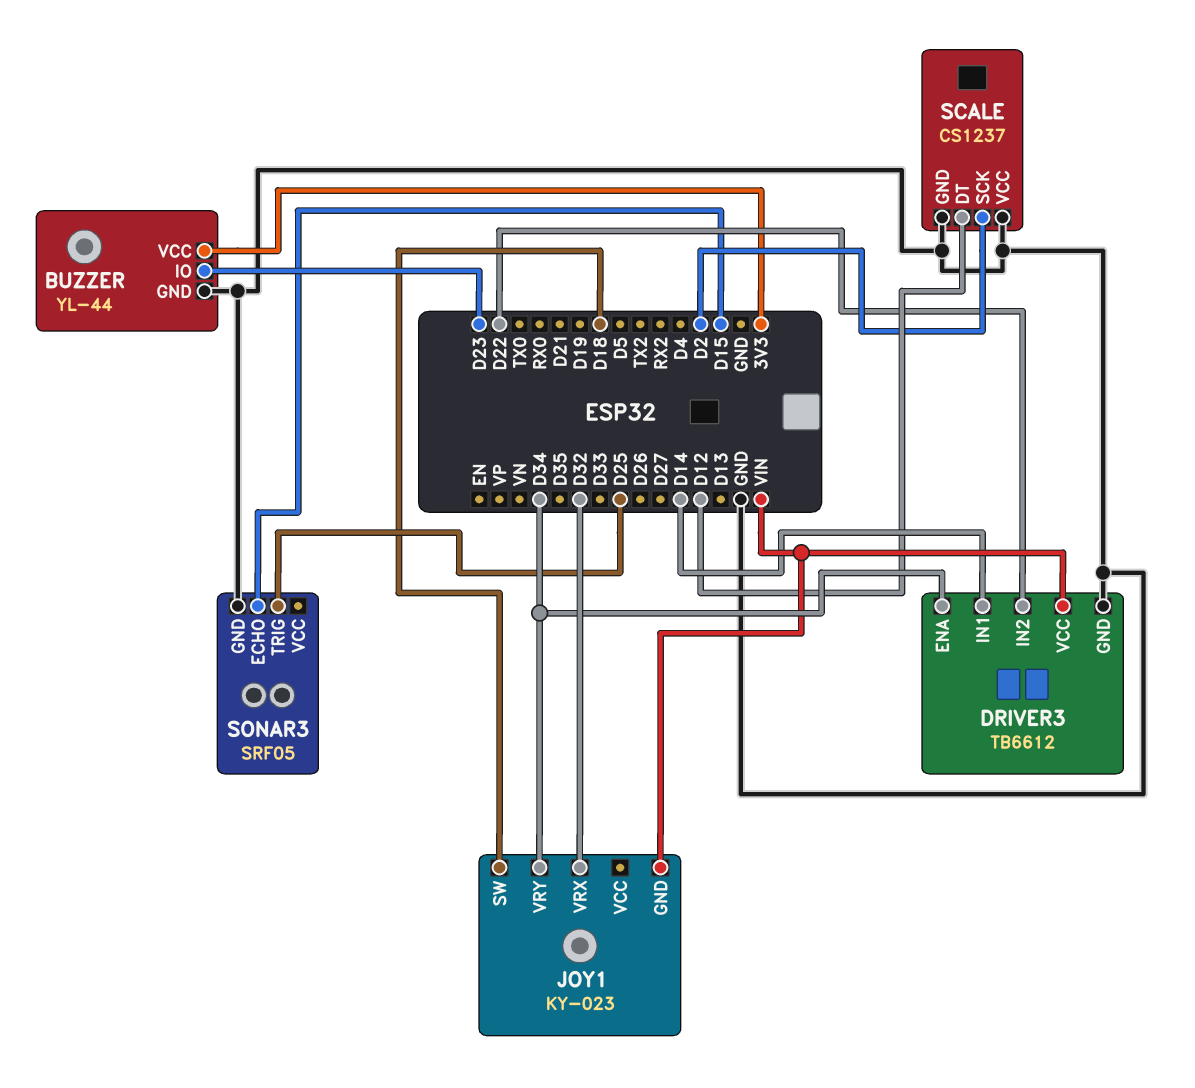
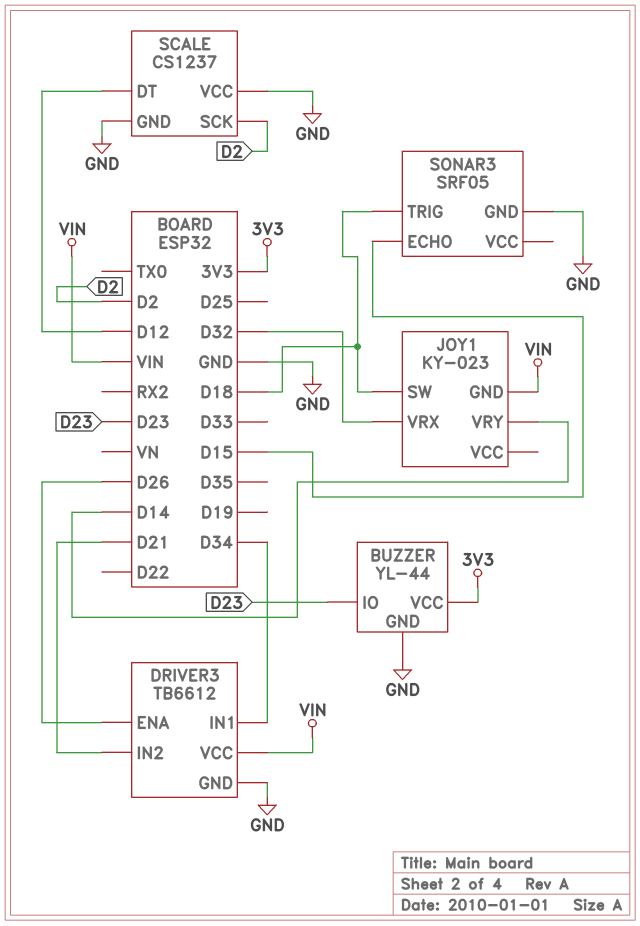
DRIVER3 pin ENA: D34 -> D26
DRIVER3 pin IN1: D14 -> D34
DRIVER3 pin IN2: D22 -> D21
JOY1 pin VRY: D34 -> D14
SONAR3 pin TRIG: D25 -> D18

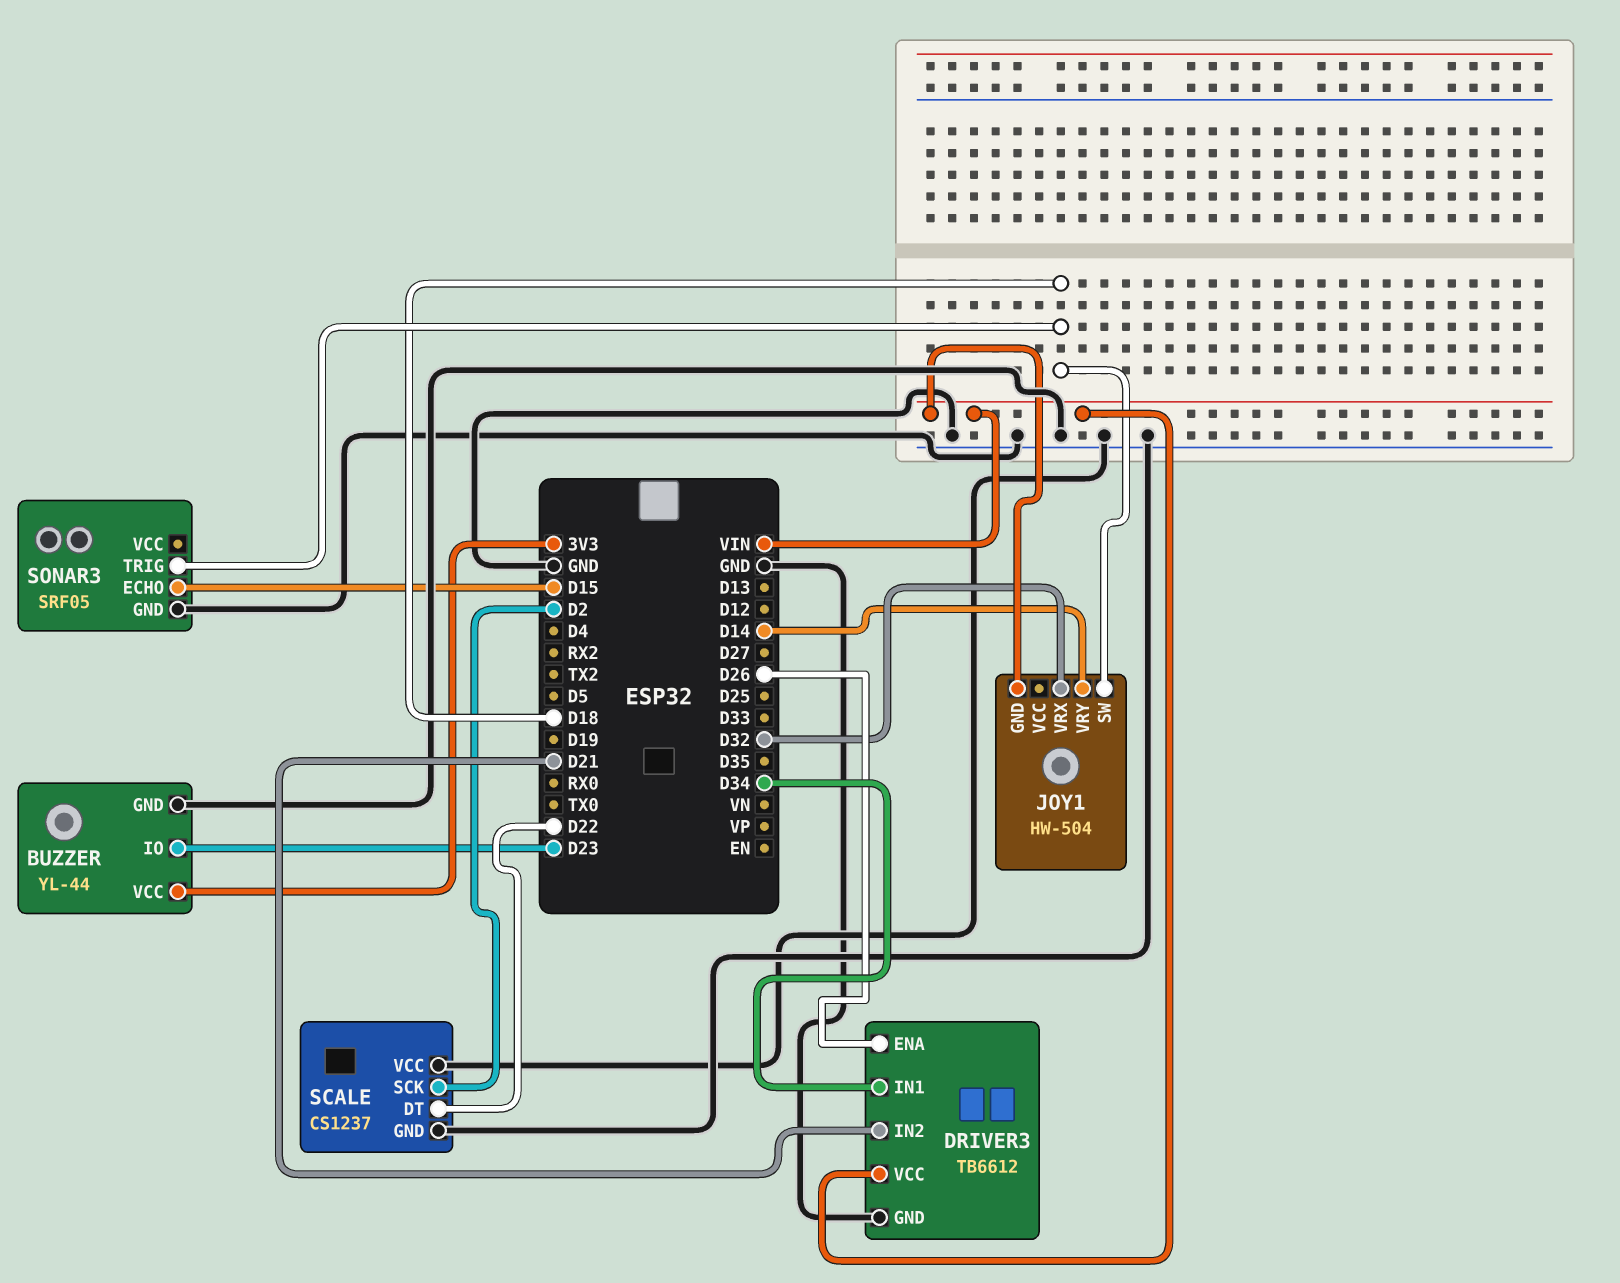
JOY1: KY-023 -> HW-504
SCALE pin DT: D12 -> D22

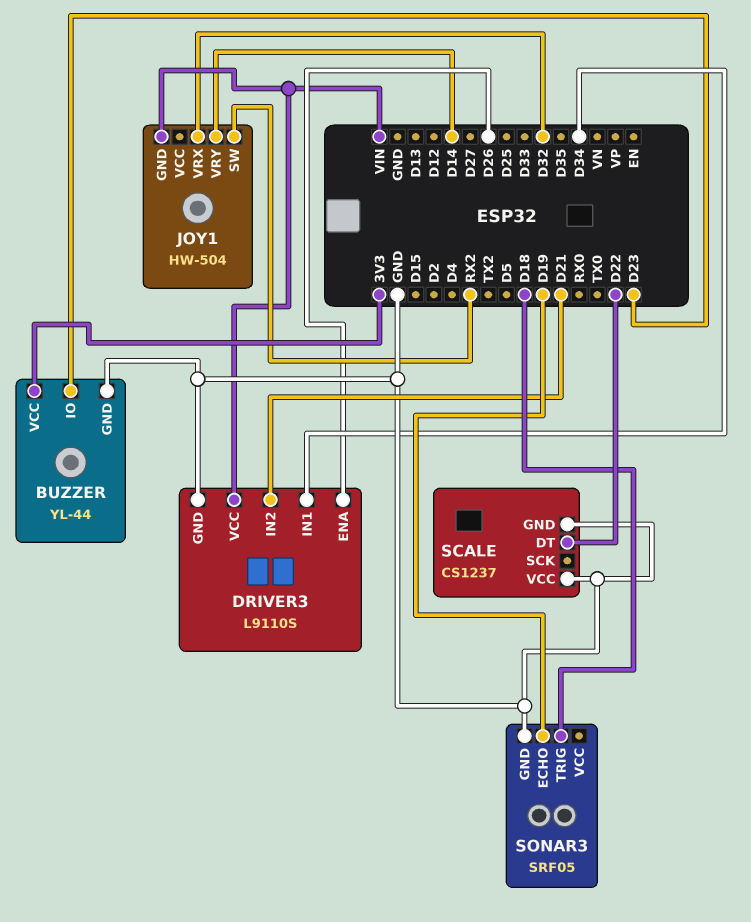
DRIVER3: TB6612 -> L9110S
JOY1 pin SW: D18 -> RX2
SCALE pin SCK: D2 -> none
SONAR3 pin ECHO: D15 -> D19

